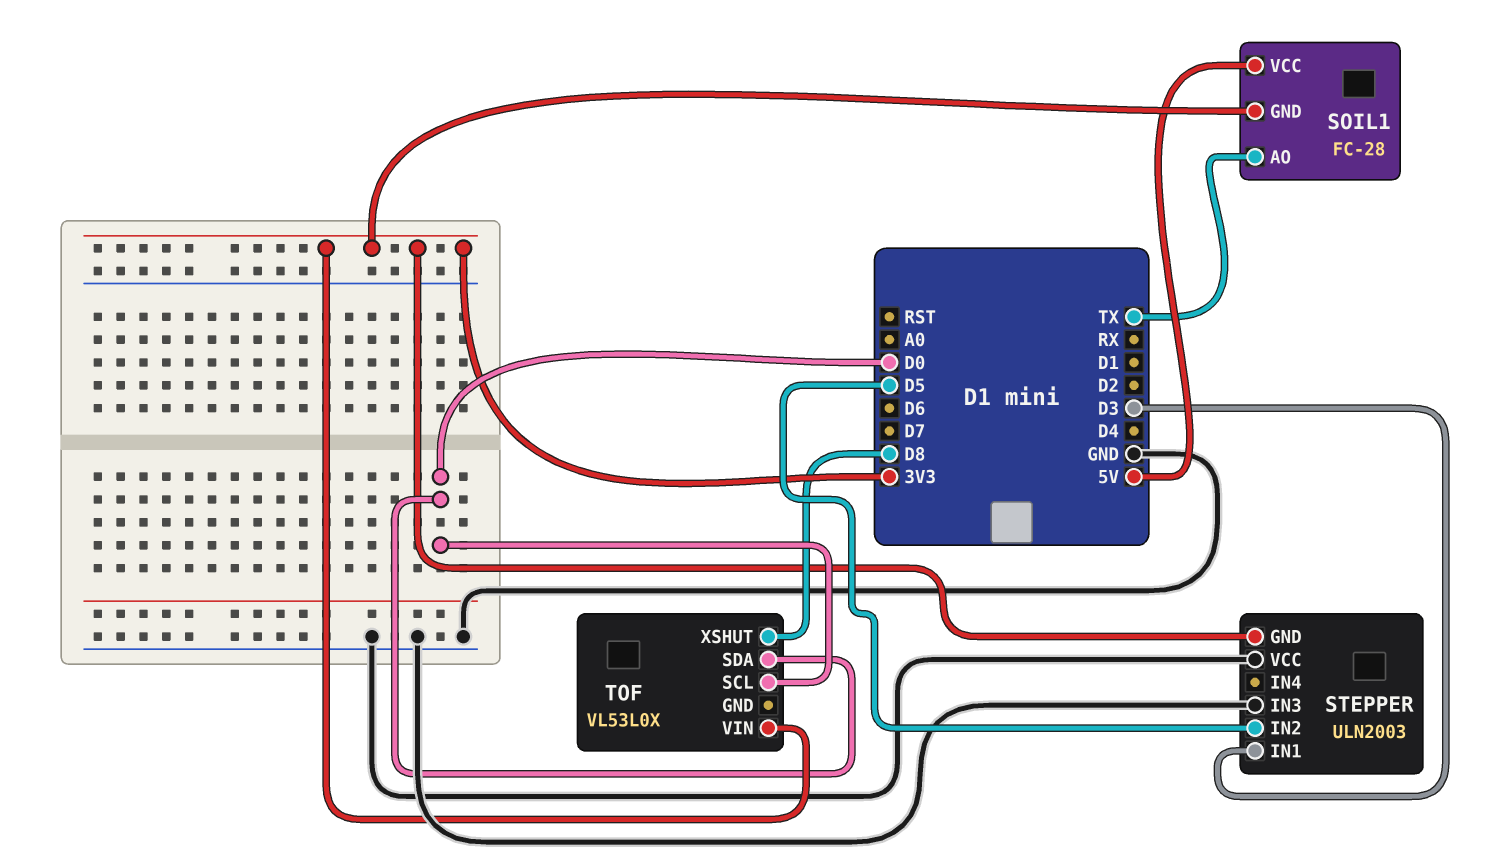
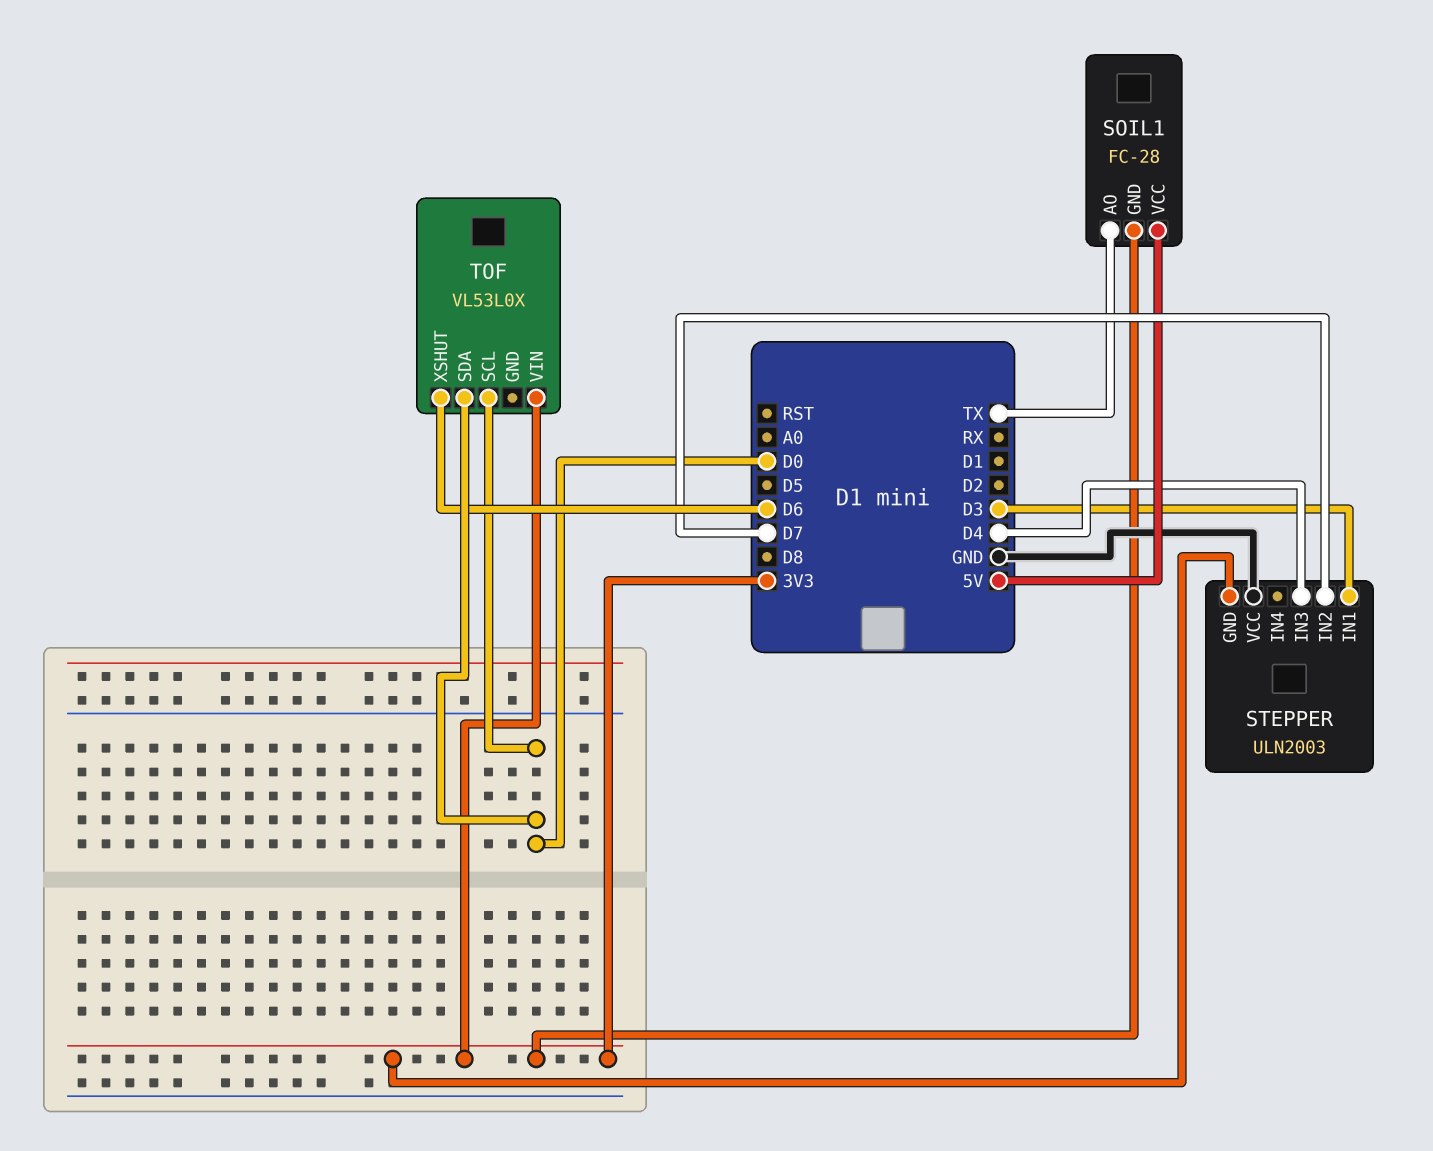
STEPPER pin IN2: D5 -> D7
STEPPER pin IN3: GND -> D4
TOF pin XSHUT: D8 -> D6

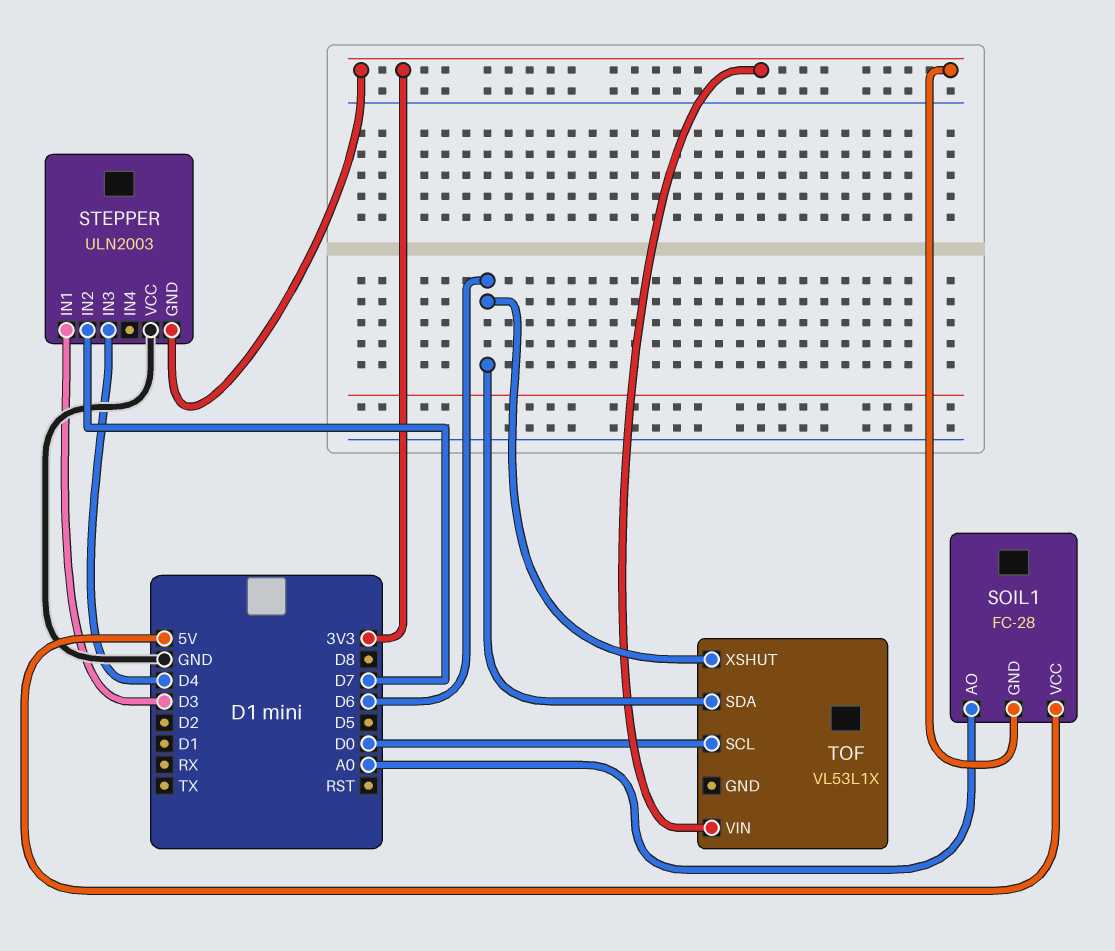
SOIL1 pin AO: TX -> A0
TOF: VL53L0X -> VL53L1X
TOF pin SDA: D0 -> D6

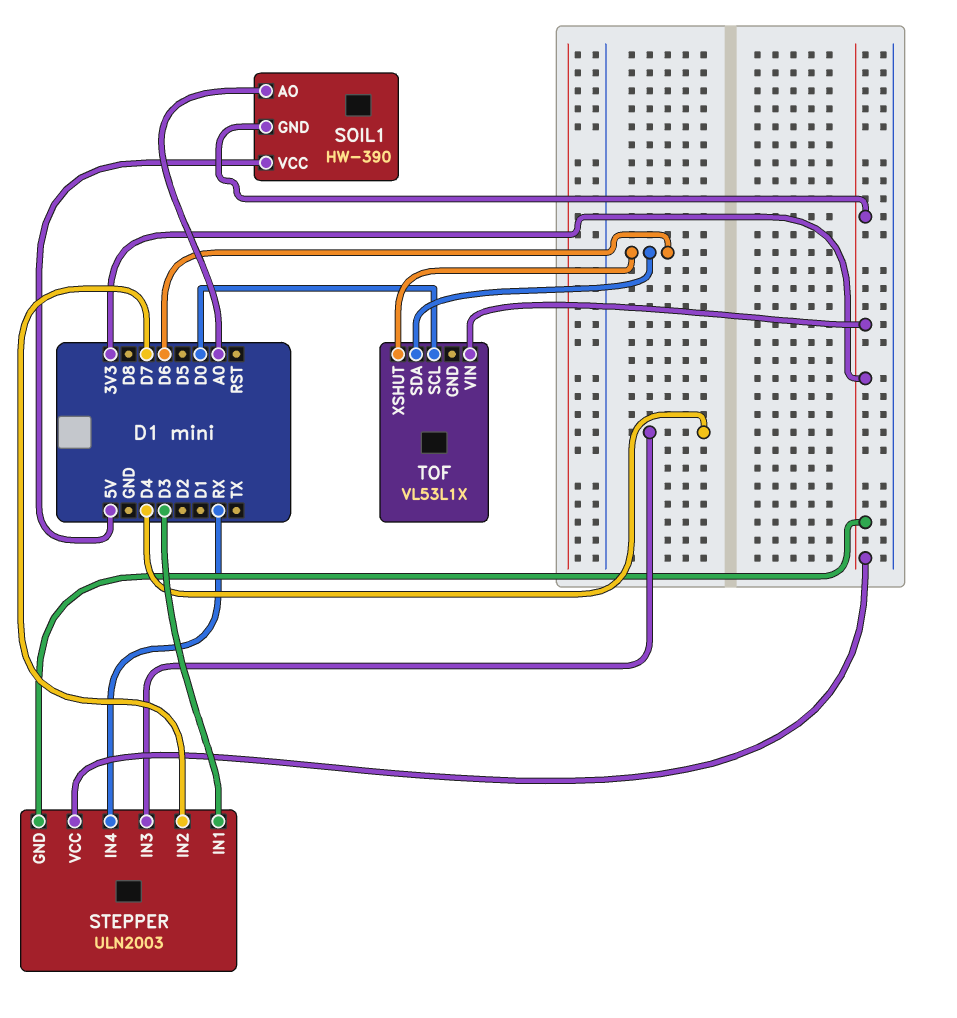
SOIL1: FC-28 -> HW-390
STEPPER pin IN4: none -> RX
STEPPER pin VCC: GND -> 3V3

